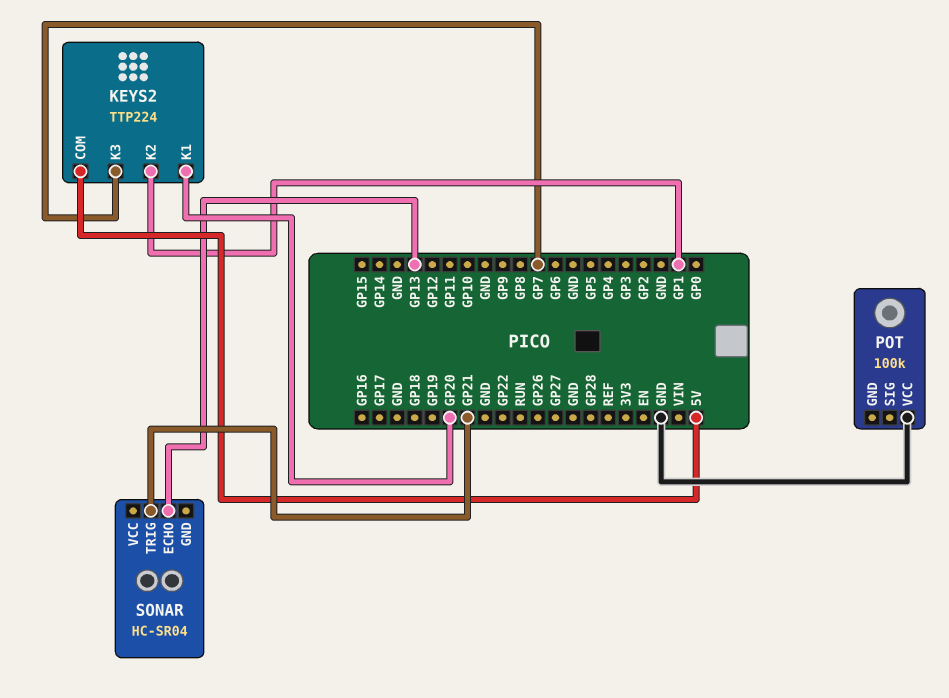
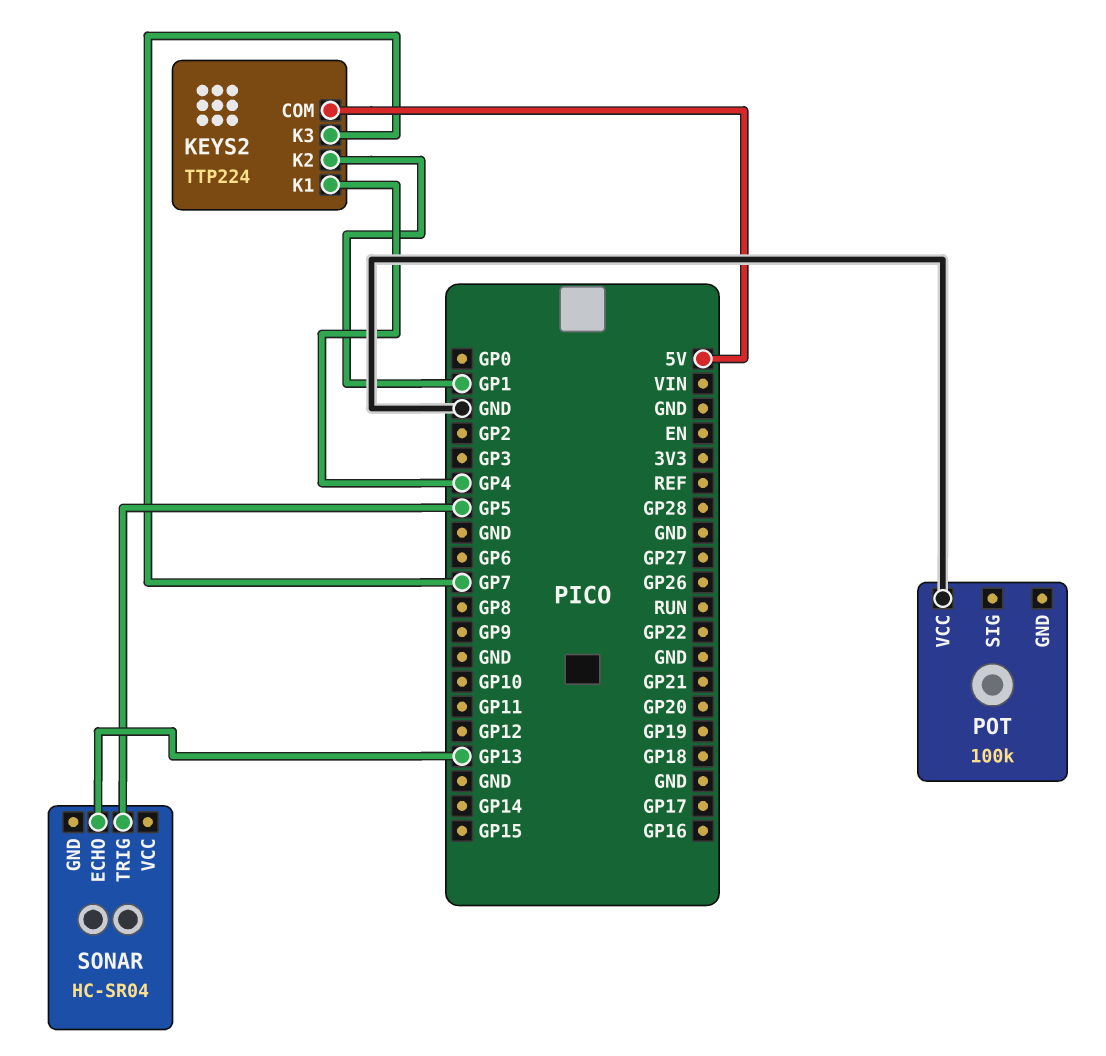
KEYS2 pin K1: GP20 -> GP4
SONAR pin TRIG: GP21 -> GP5

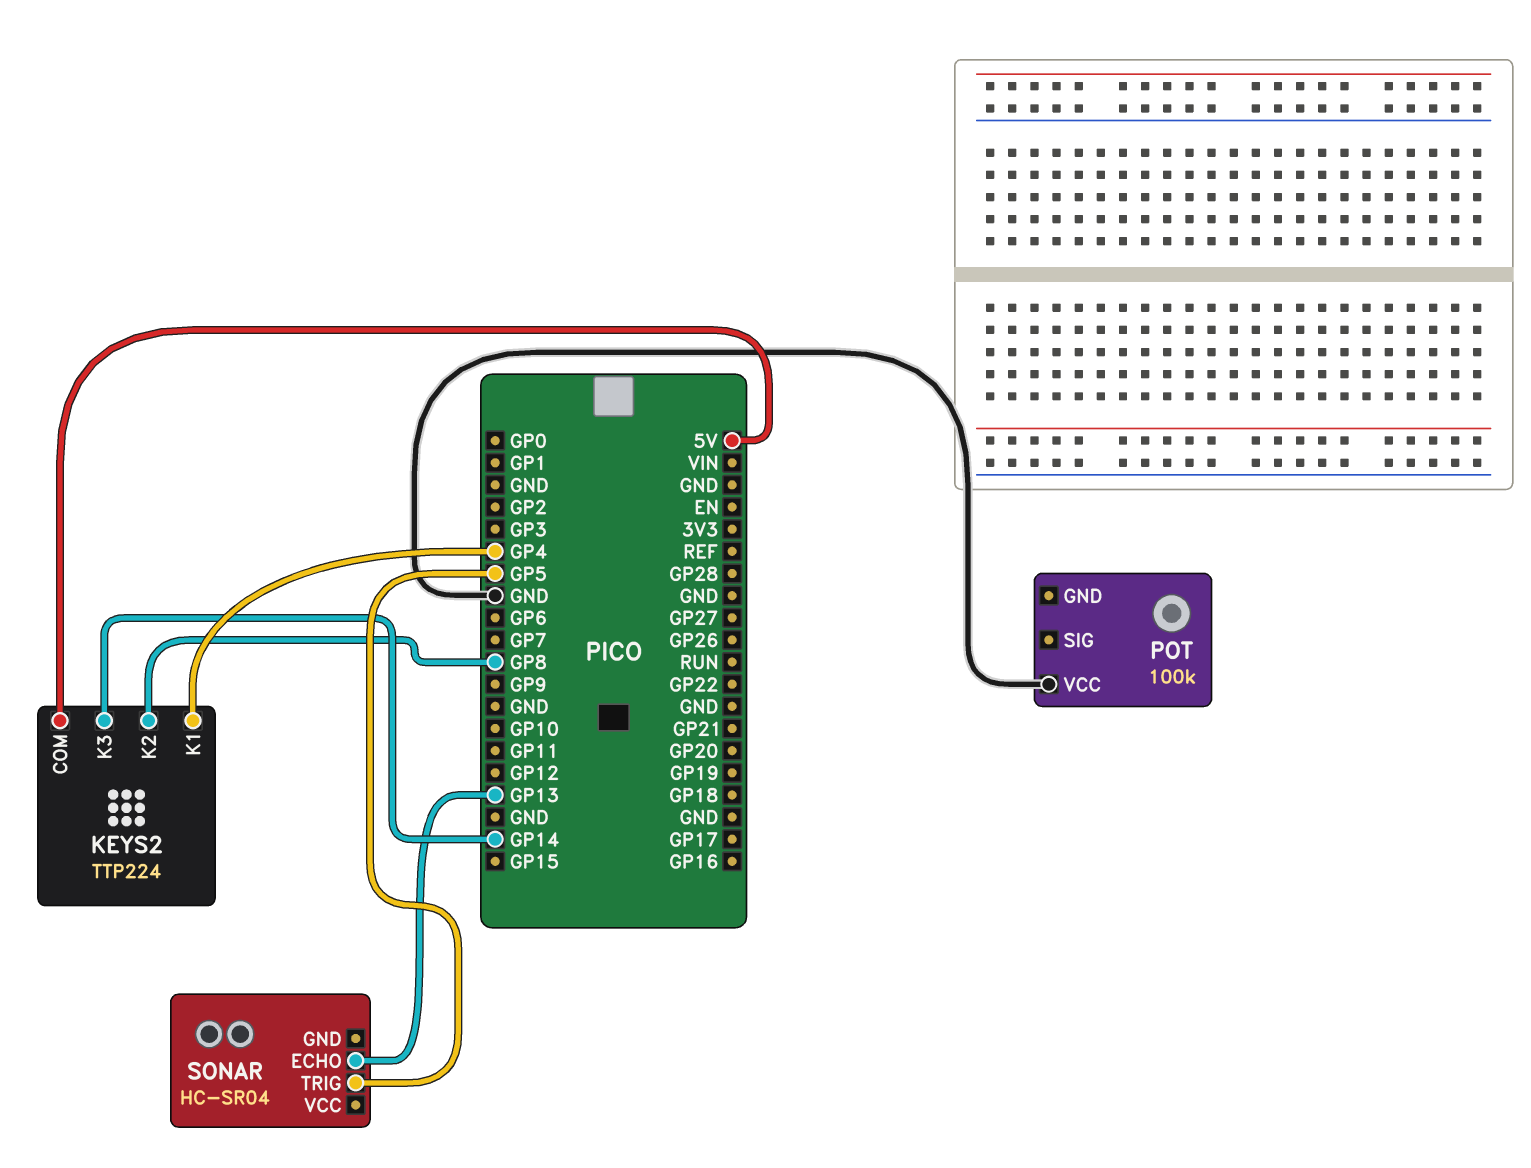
KEYS2 pin K2: GP1 -> GP8
KEYS2 pin K3: GP7 -> GP14

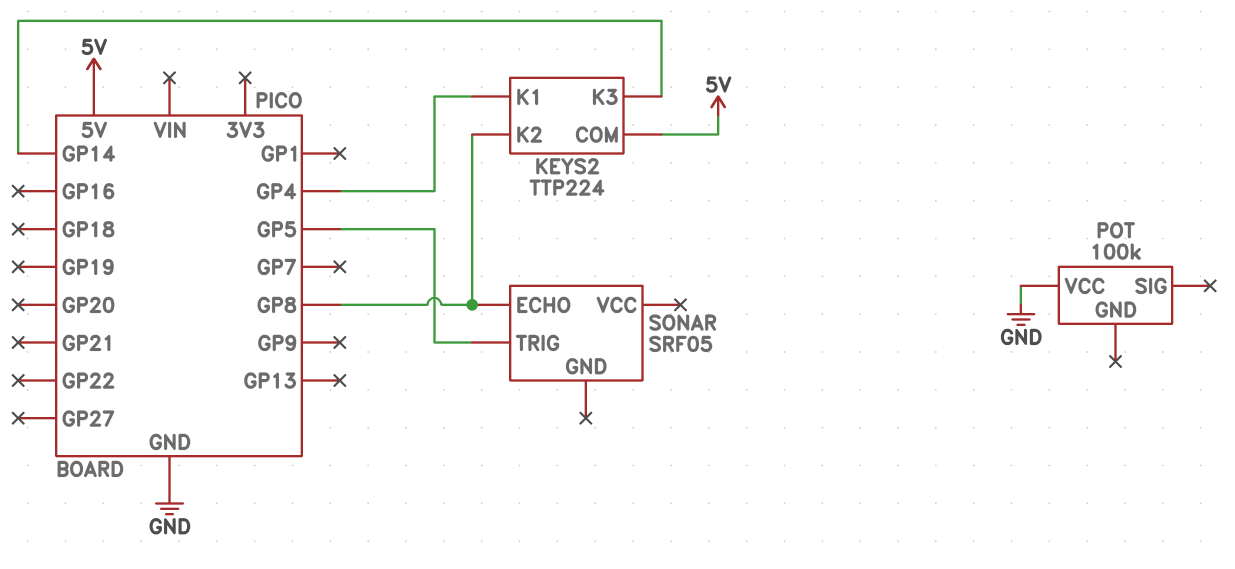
SONAR: HC-SR04 -> SRF05
SONAR pin ECHO: GP13 -> GP8

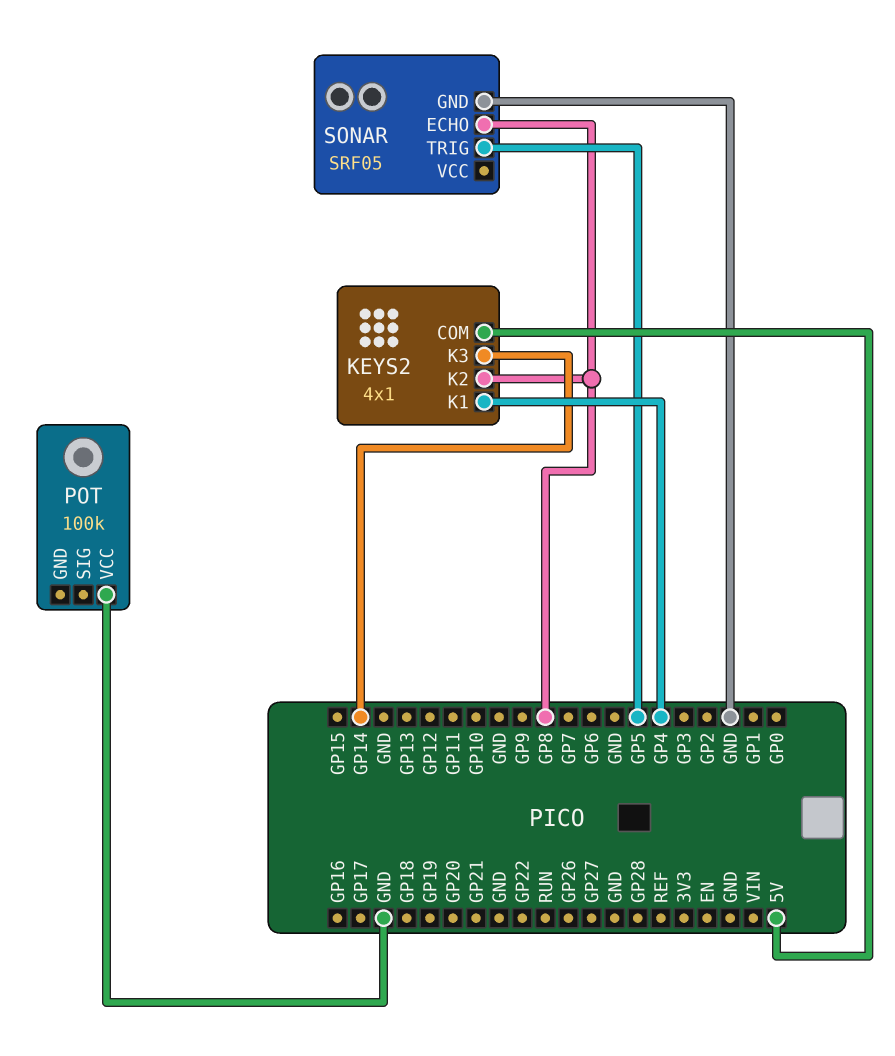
KEYS2: TTP224 -> 4x1
SONAR pin GND: none -> GND

